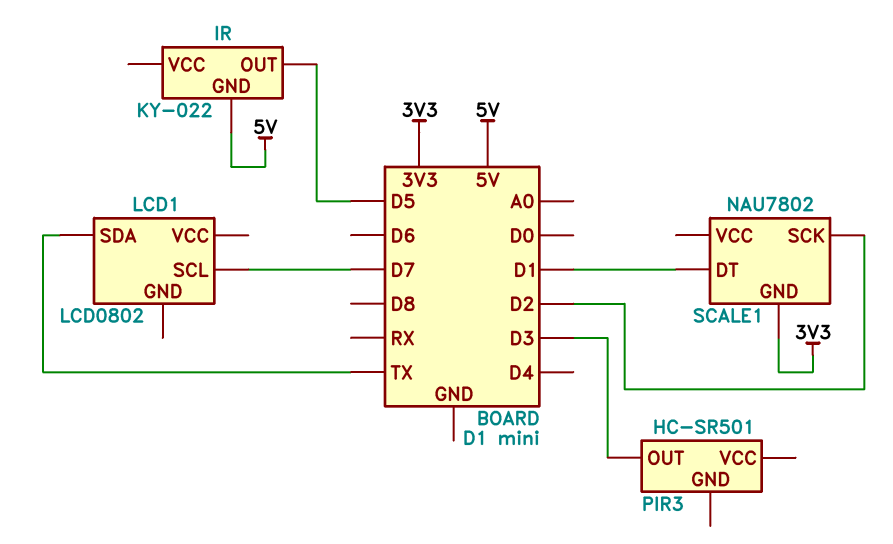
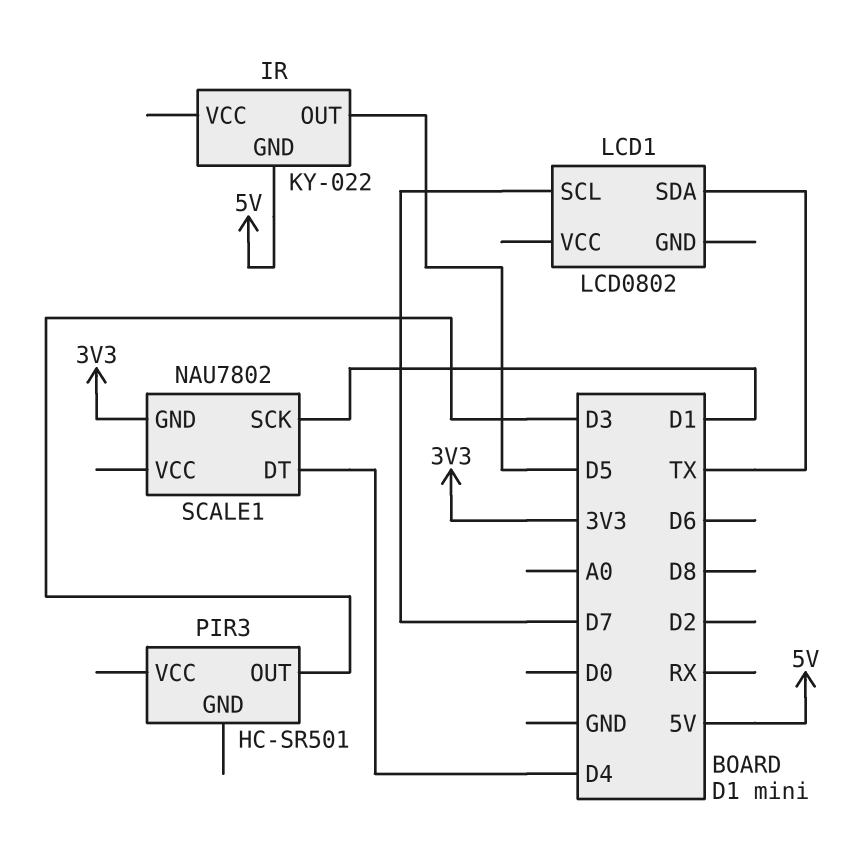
SCALE1 pin DT: D1 -> D4
SCALE1 pin SCK: D2 -> D1

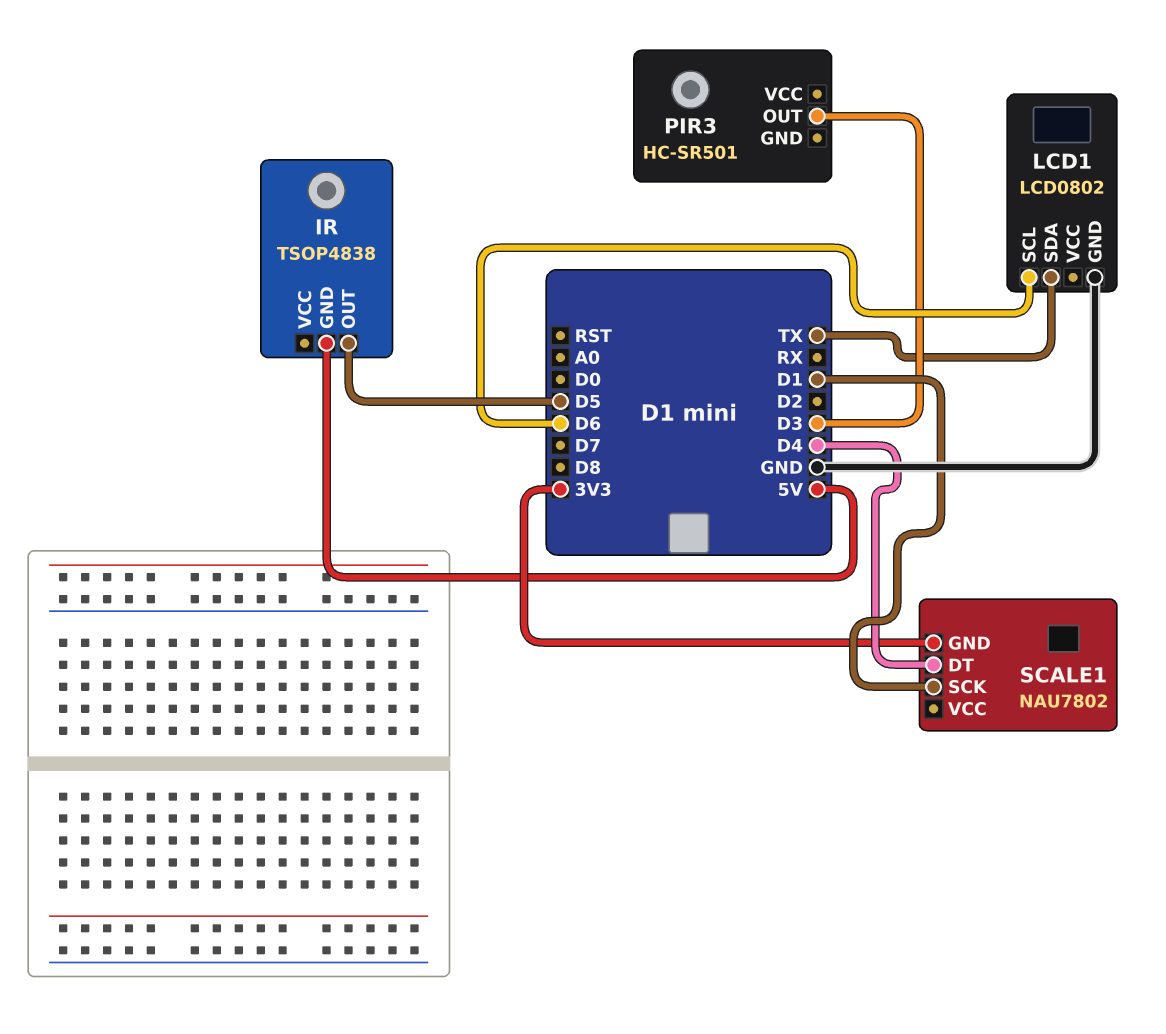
IR: KY-022 -> TSOP4838
LCD1 pin GND: none -> GND
LCD1 pin SCL: D7 -> D6

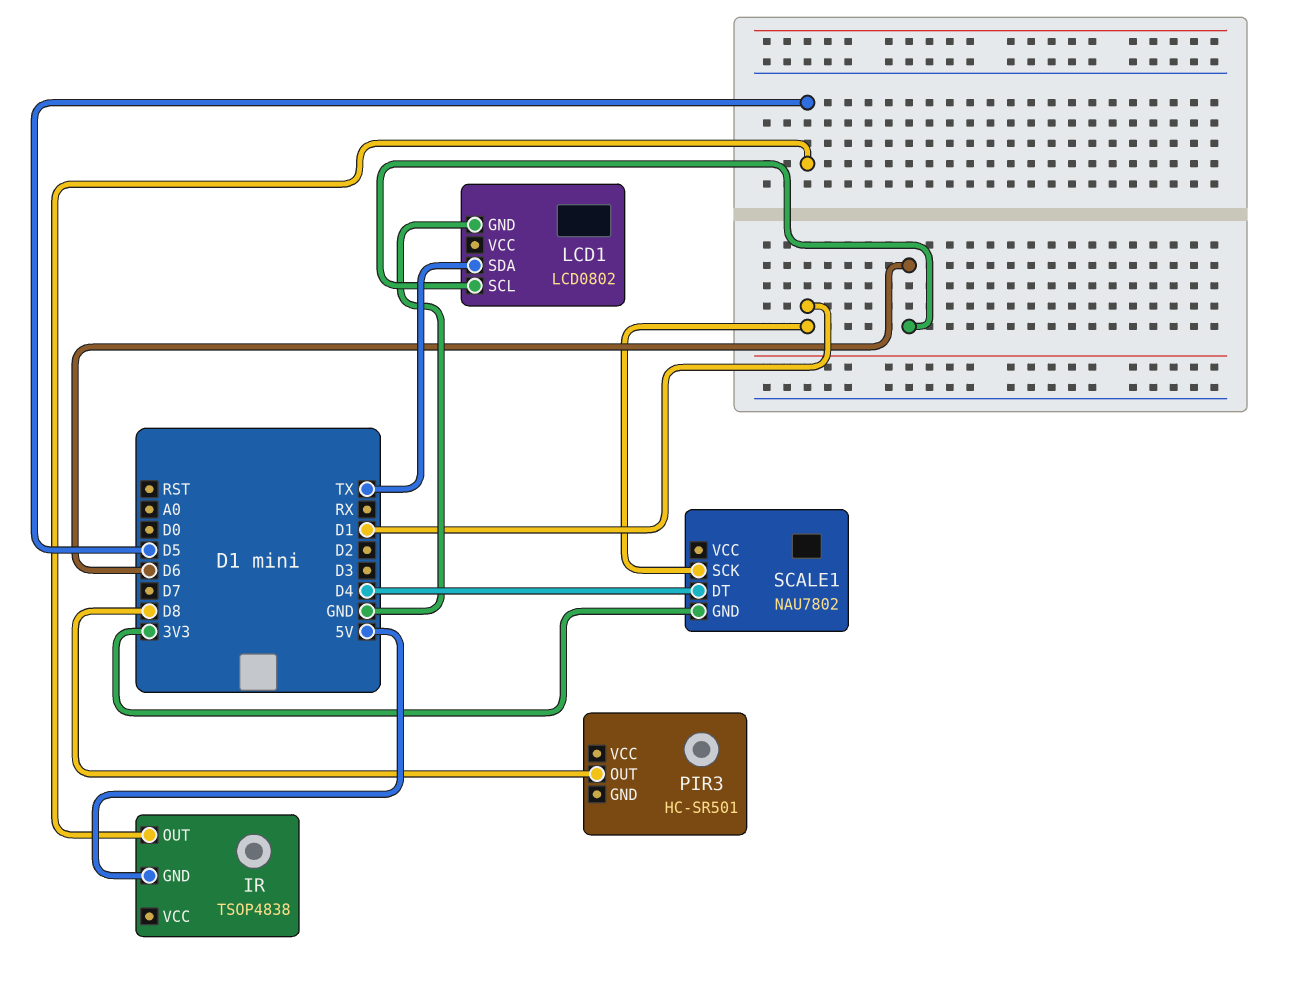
PIR3 pin OUT: D3 -> D8

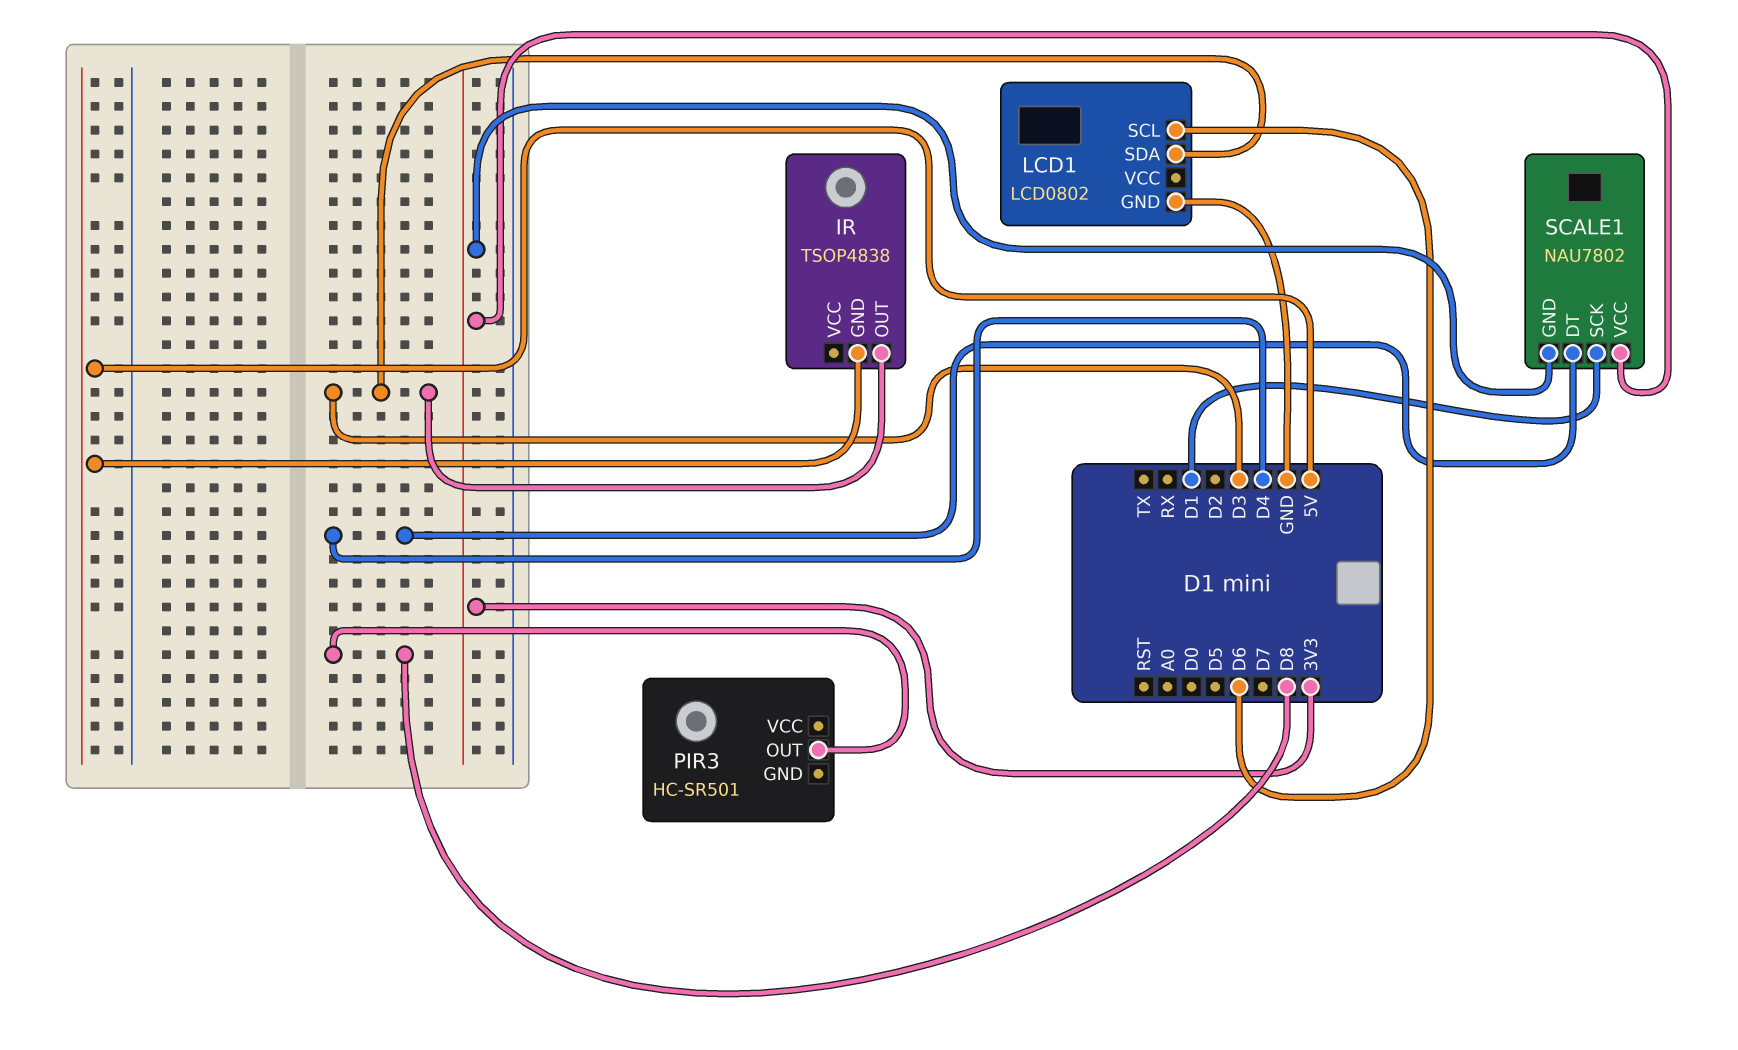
IR pin OUT: D5 -> D3
LCD1 pin SDA: TX -> D3
SCALE1 pin VCC: none -> 3V3

